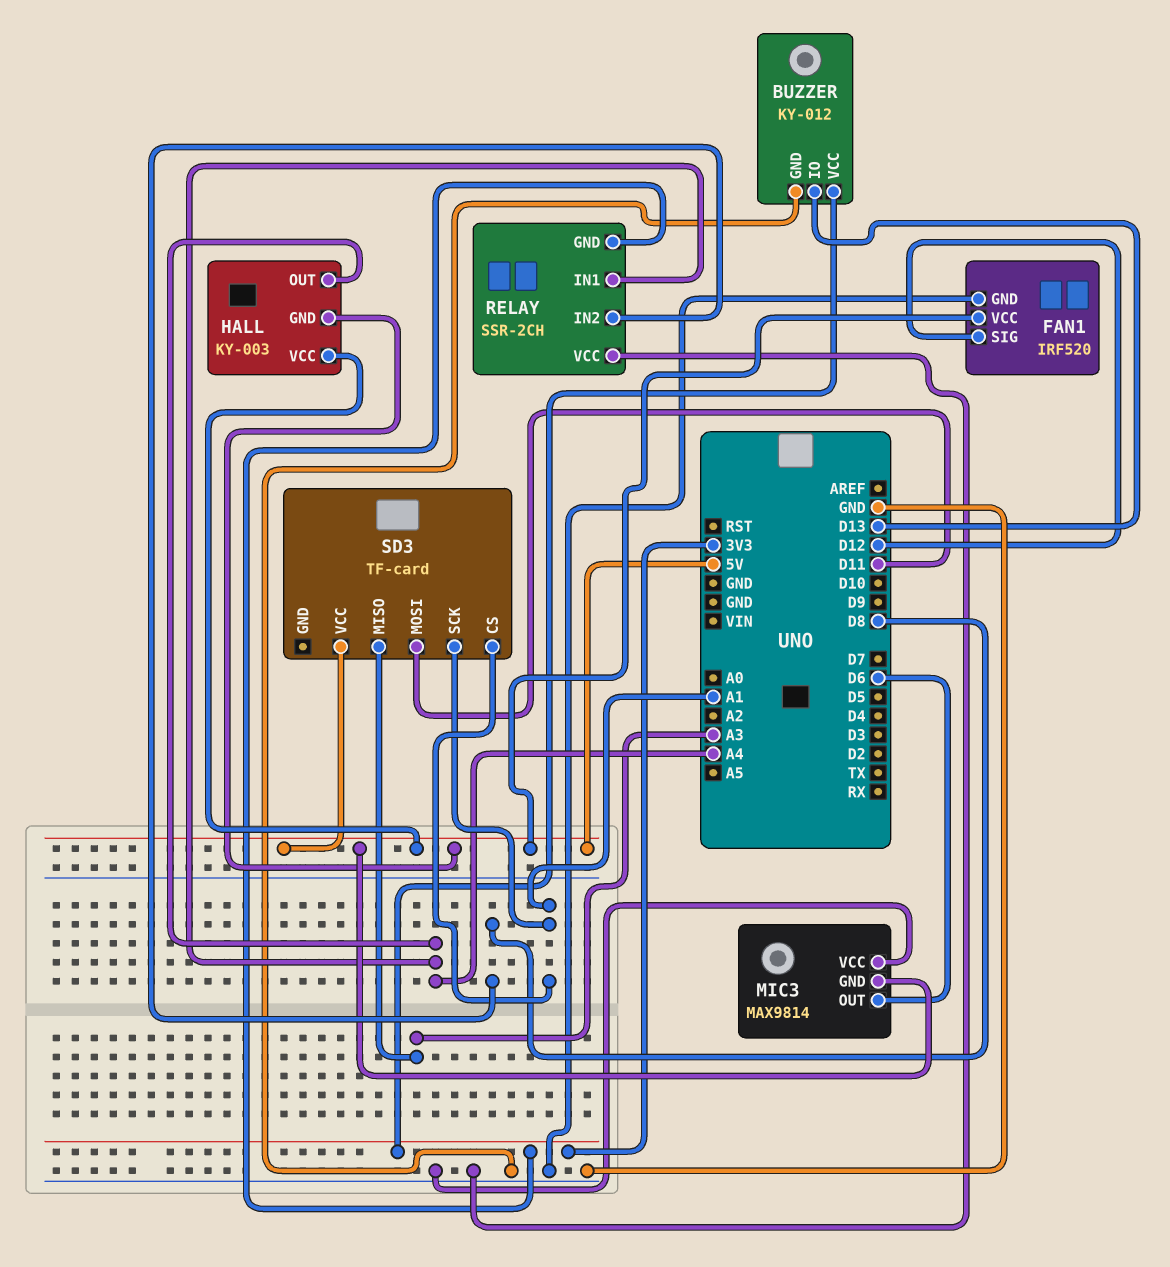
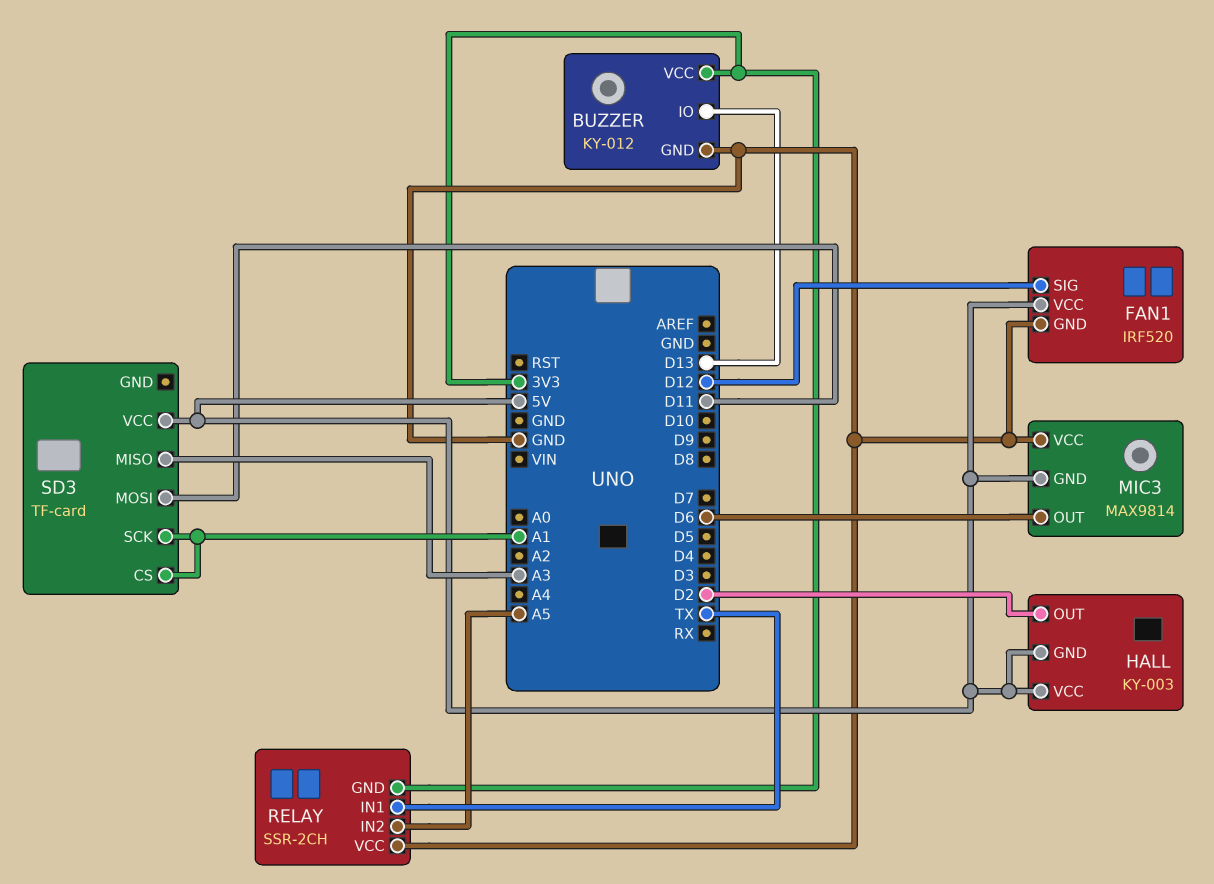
HALL pin OUT: A4 -> D2
RELAY pin IN1: A4 -> TX
RELAY pin IN2: D8 -> A5

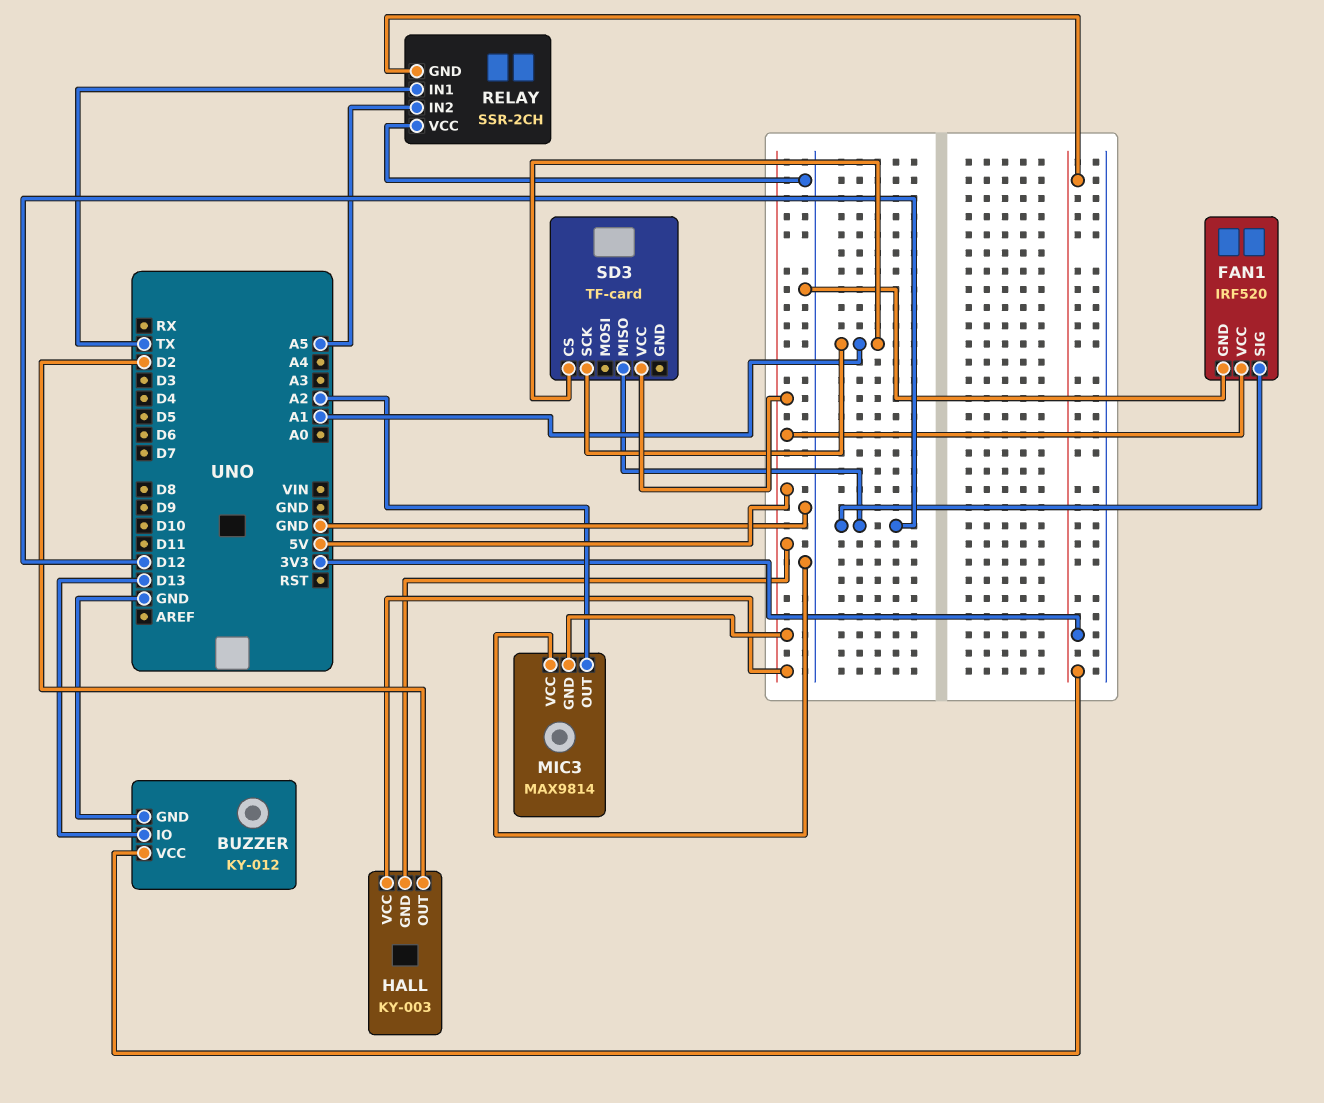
MIC3 pin OUT: D6 -> A2
SD3 pin MISO: A3 -> D12
SD3 pin MOSI: D11 -> none

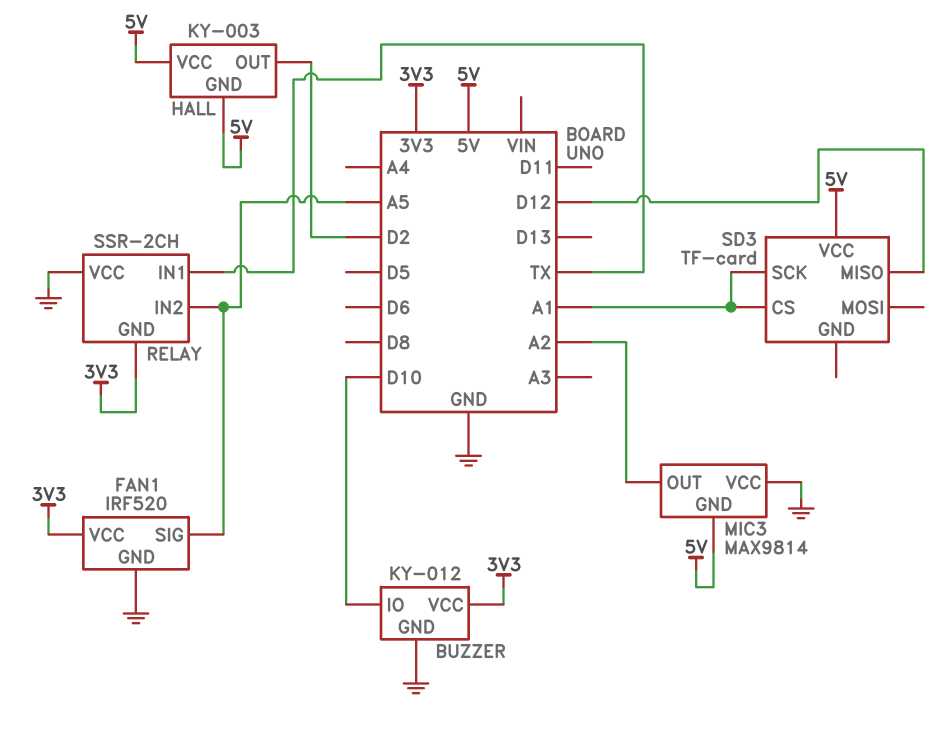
BUZZER pin IO: D13 -> D10
FAN1 pin SIG: D12 -> A5
FAN1 pin VCC: 5V -> 3V3

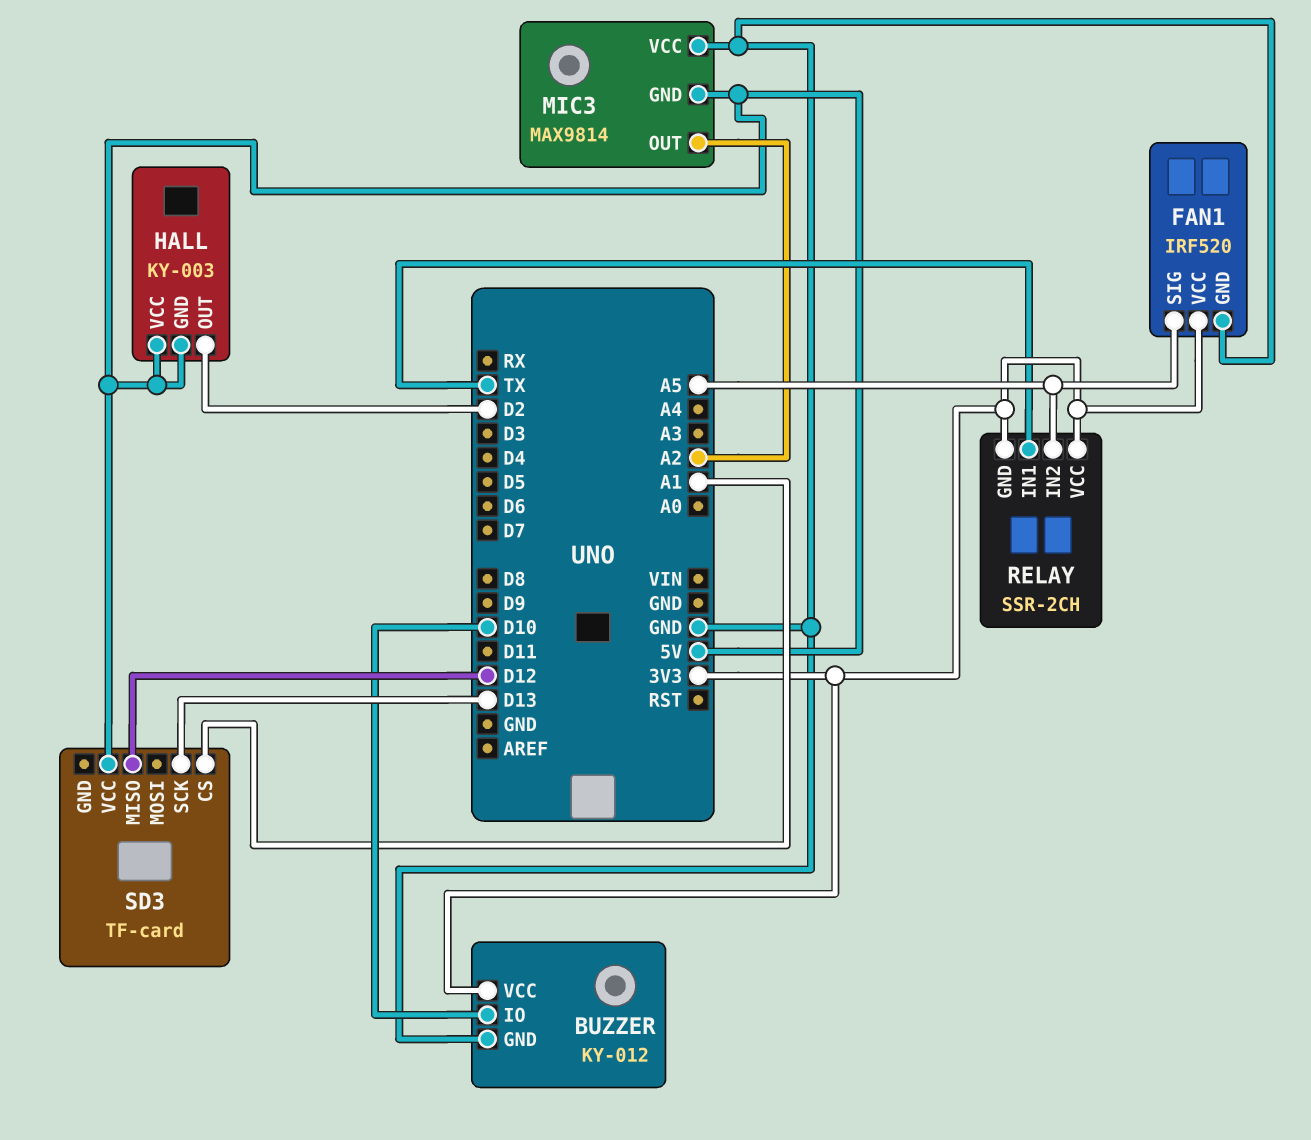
RELAY pin VCC: GND -> 3V3
SD3 pin SCK: A1 -> D13

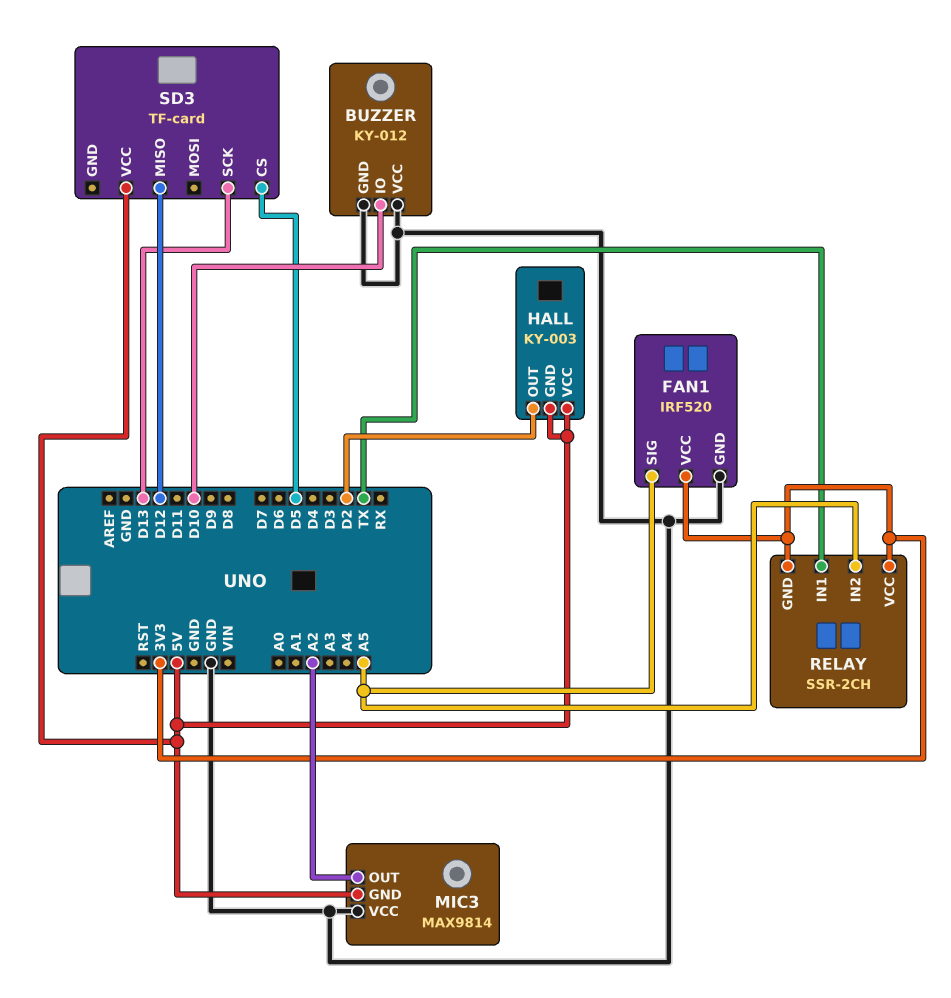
BUZZER pin VCC: 3V3 -> GND
SD3 pin CS: A1 -> D5

